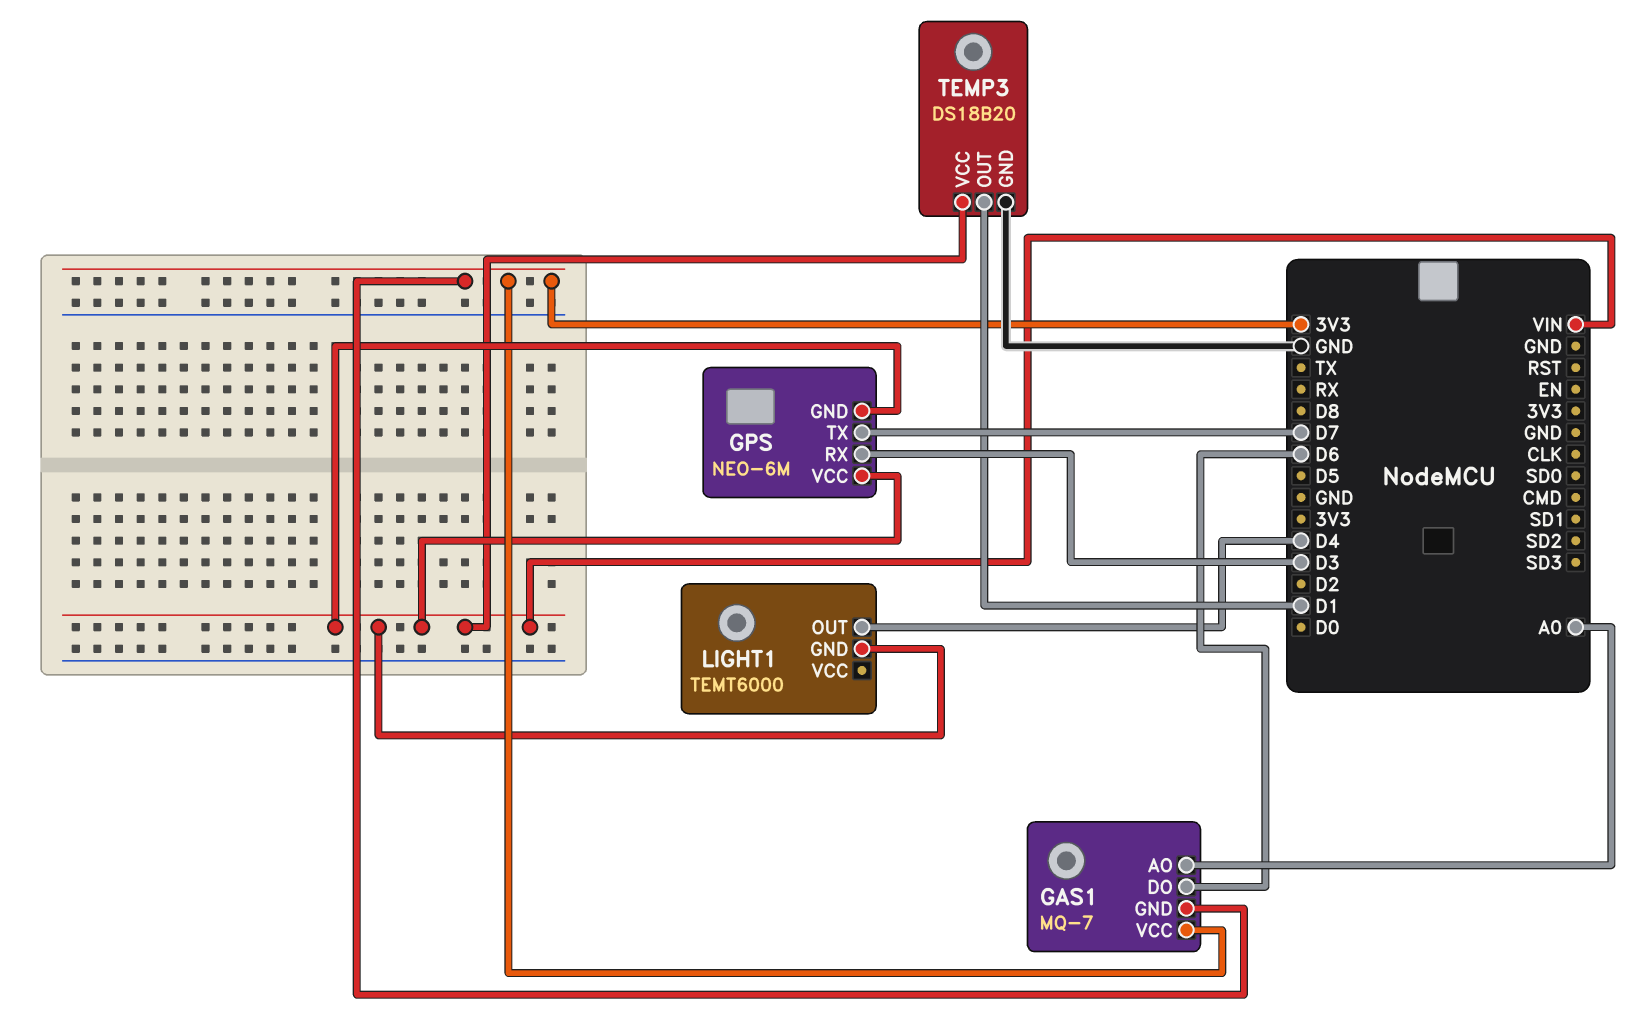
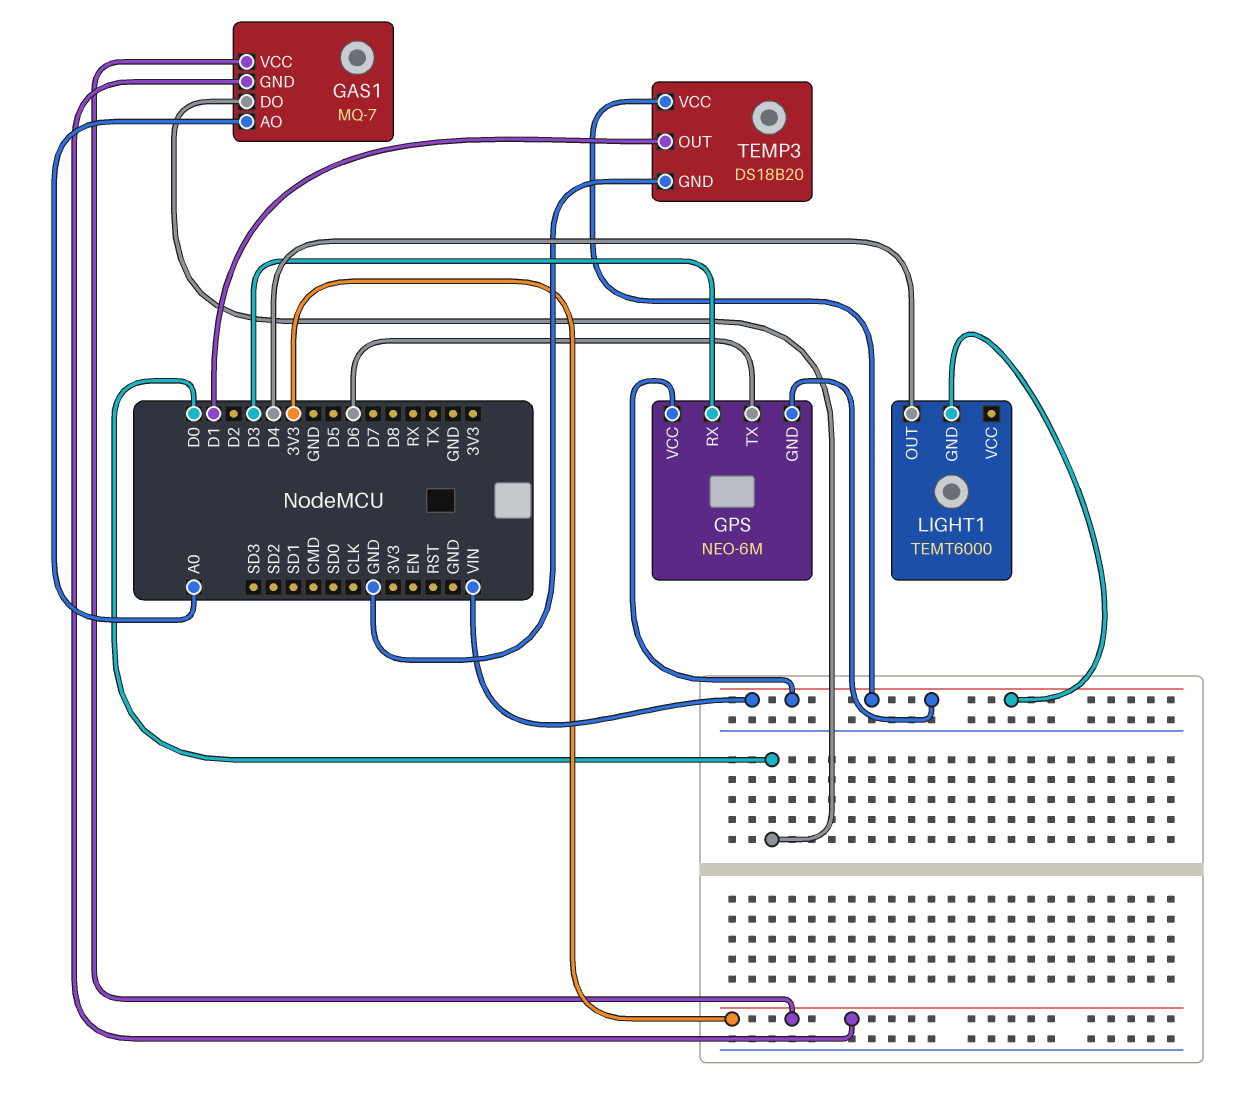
GAS1 pin DO: D6 -> D0
GPS pin TX: D7 -> D6

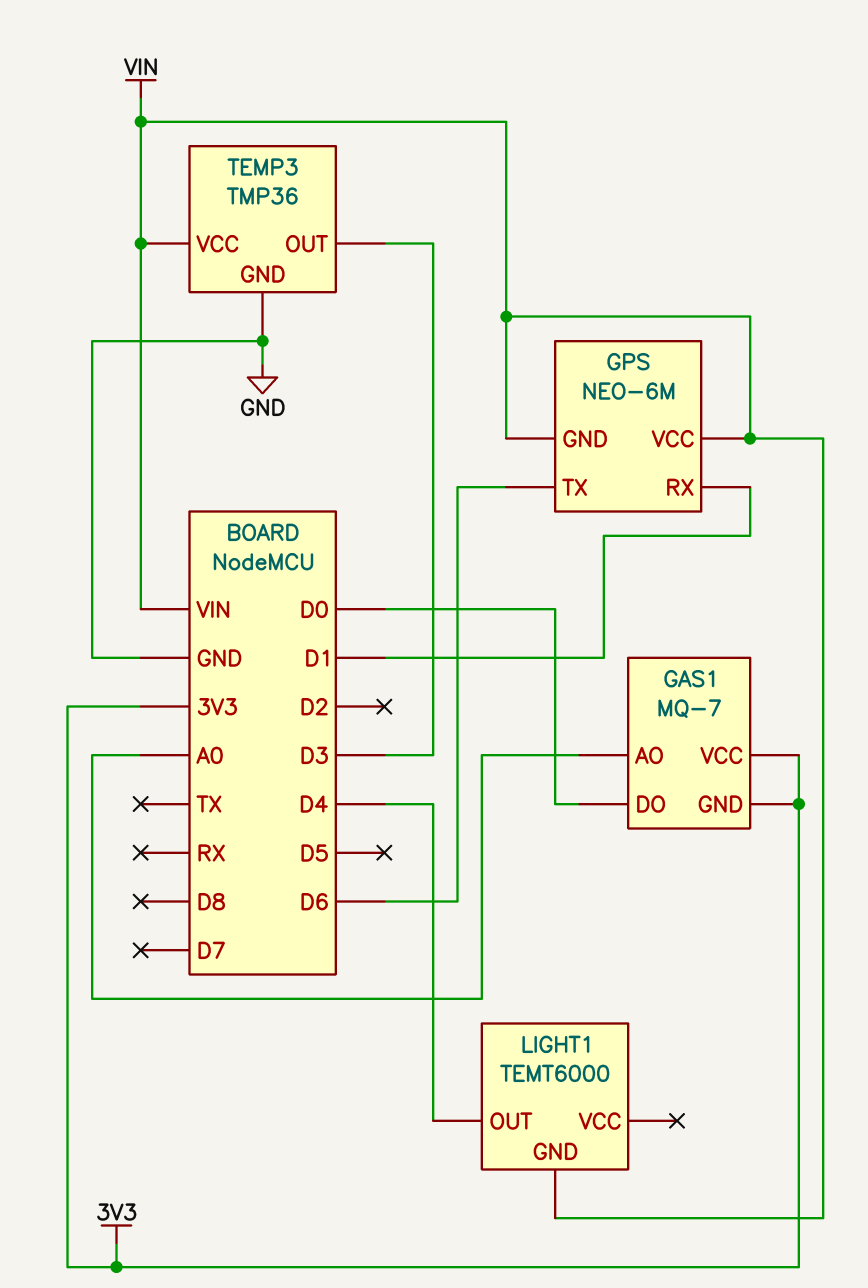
GPS pin RX: D3 -> D1
TEMP3: DS18B20 -> TMP36
TEMP3 pin OUT: D1 -> D3

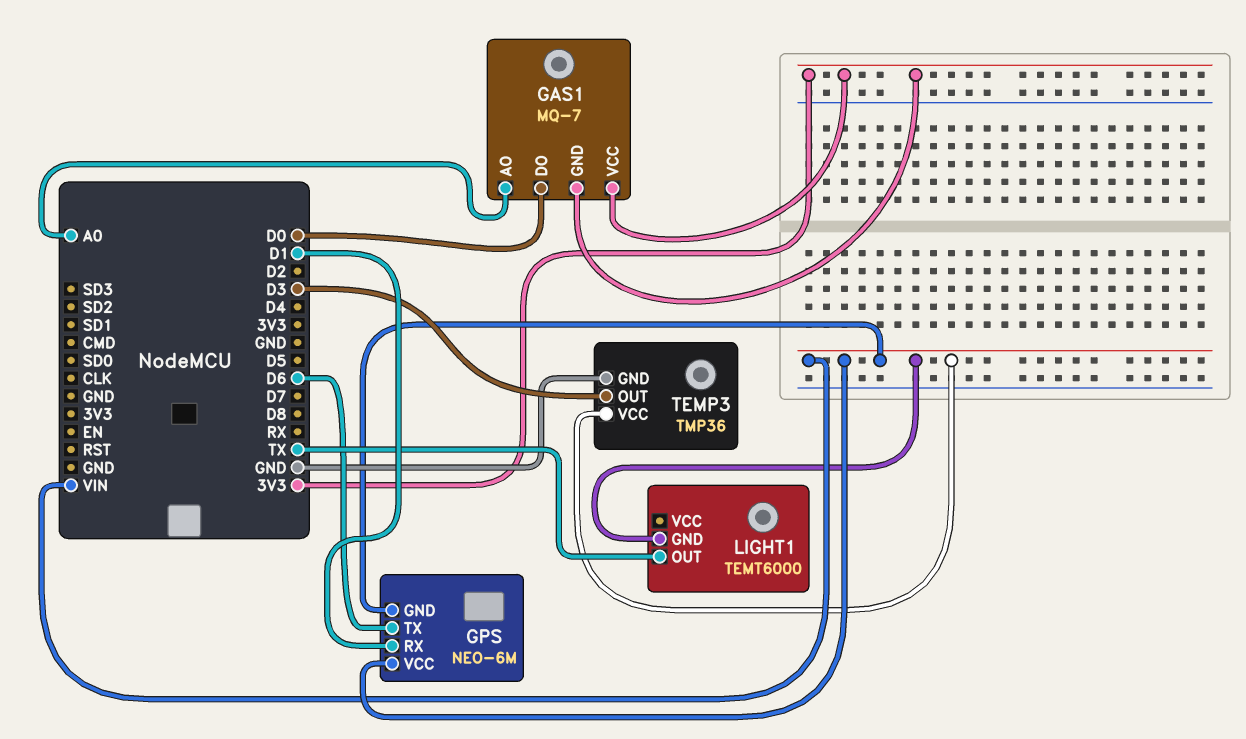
LIGHT1 pin OUT: D4 -> TX

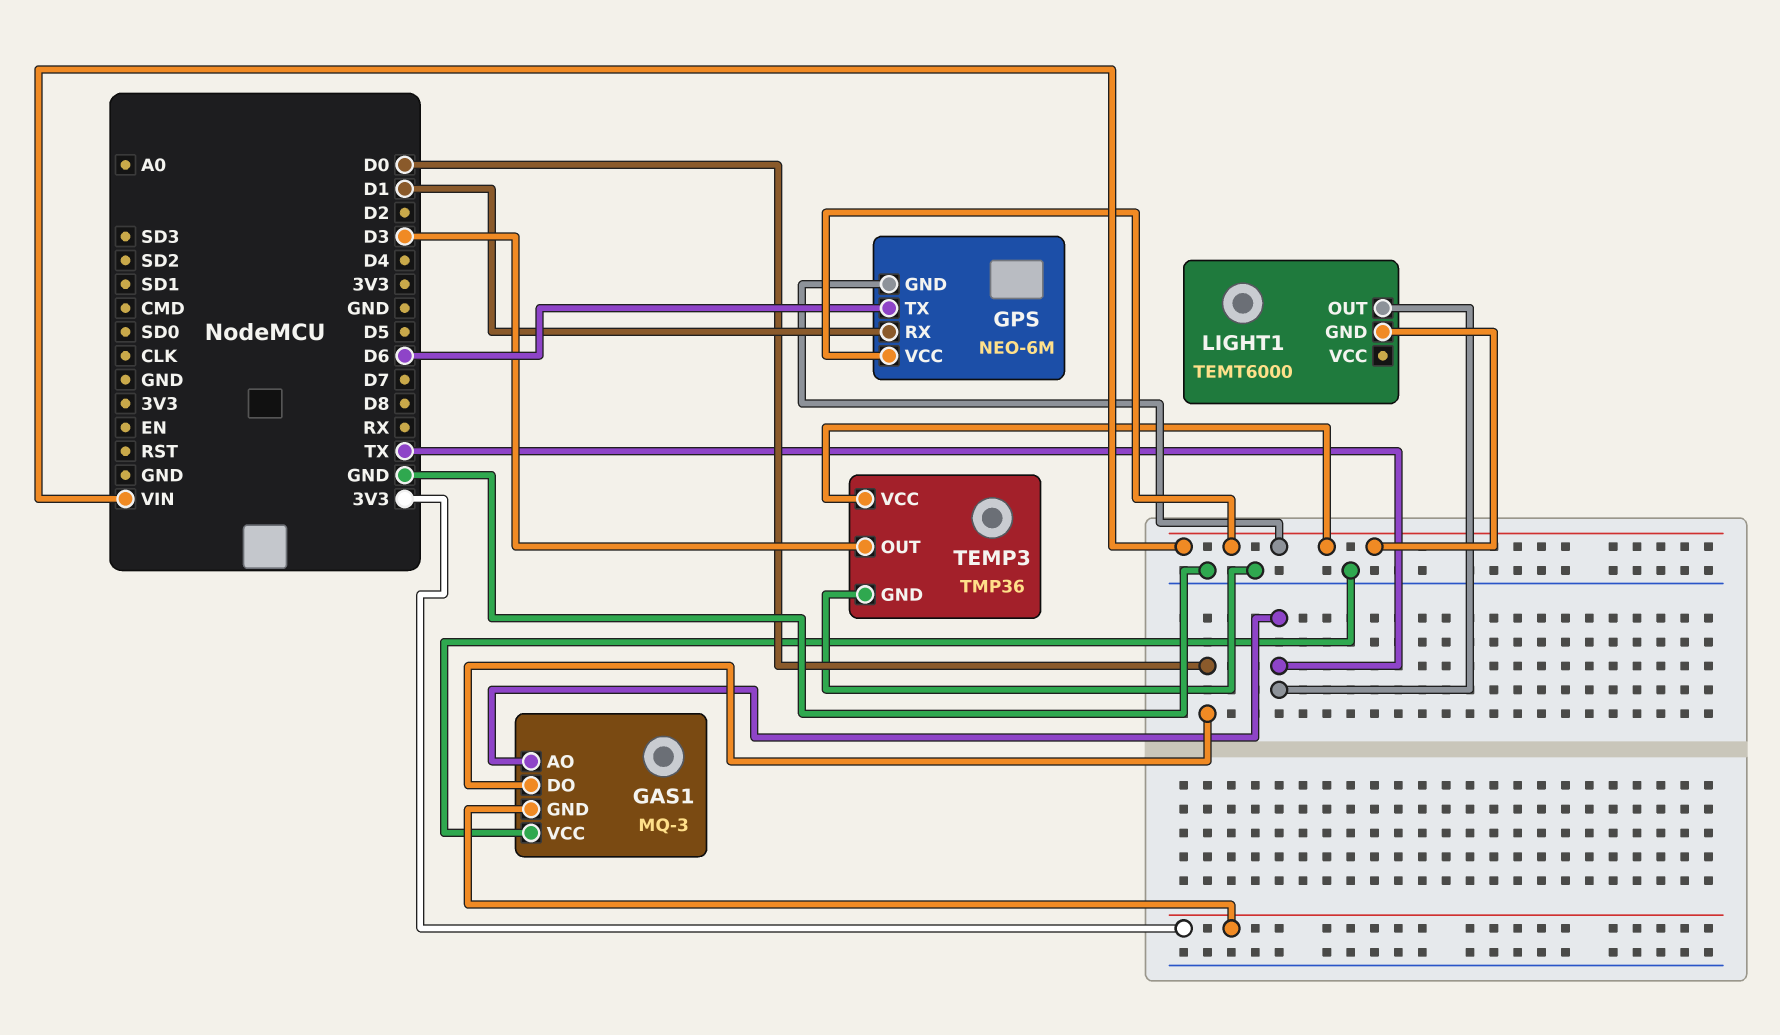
GAS1: MQ-7 -> MQ-3
GAS1 pin AO: A0 -> TX
GAS1 pin VCC: 3V3 -> GND

